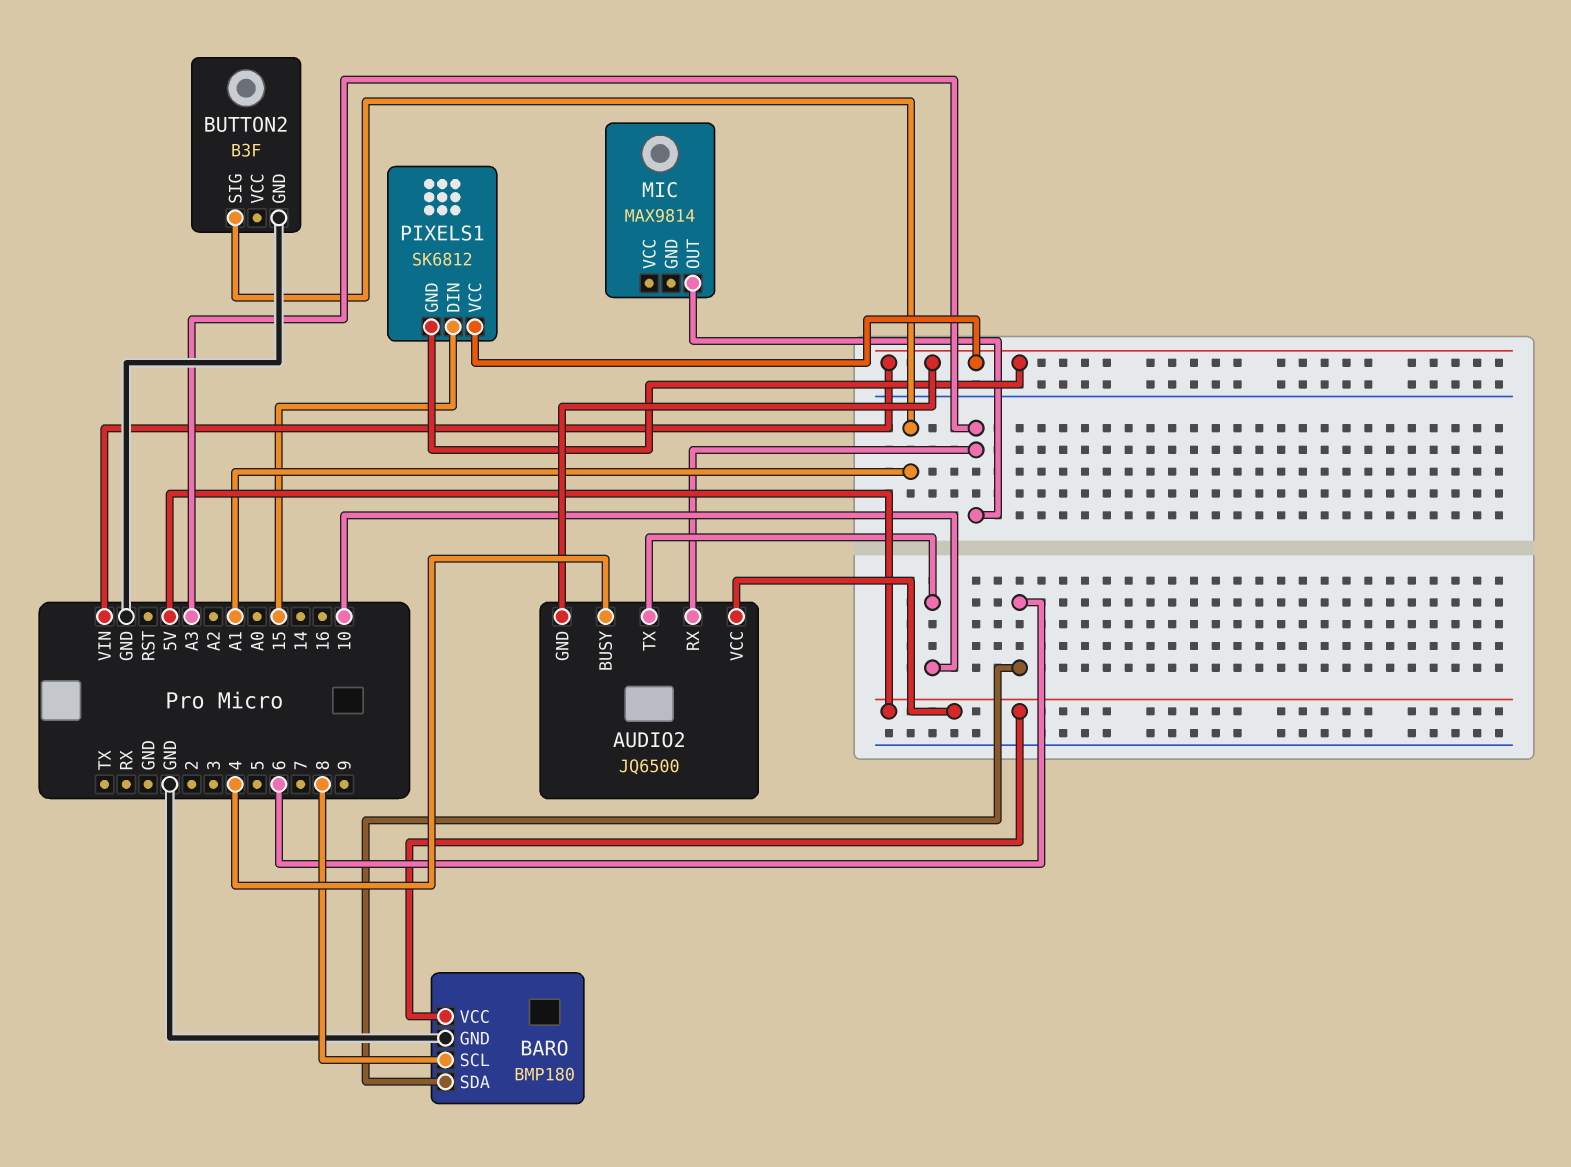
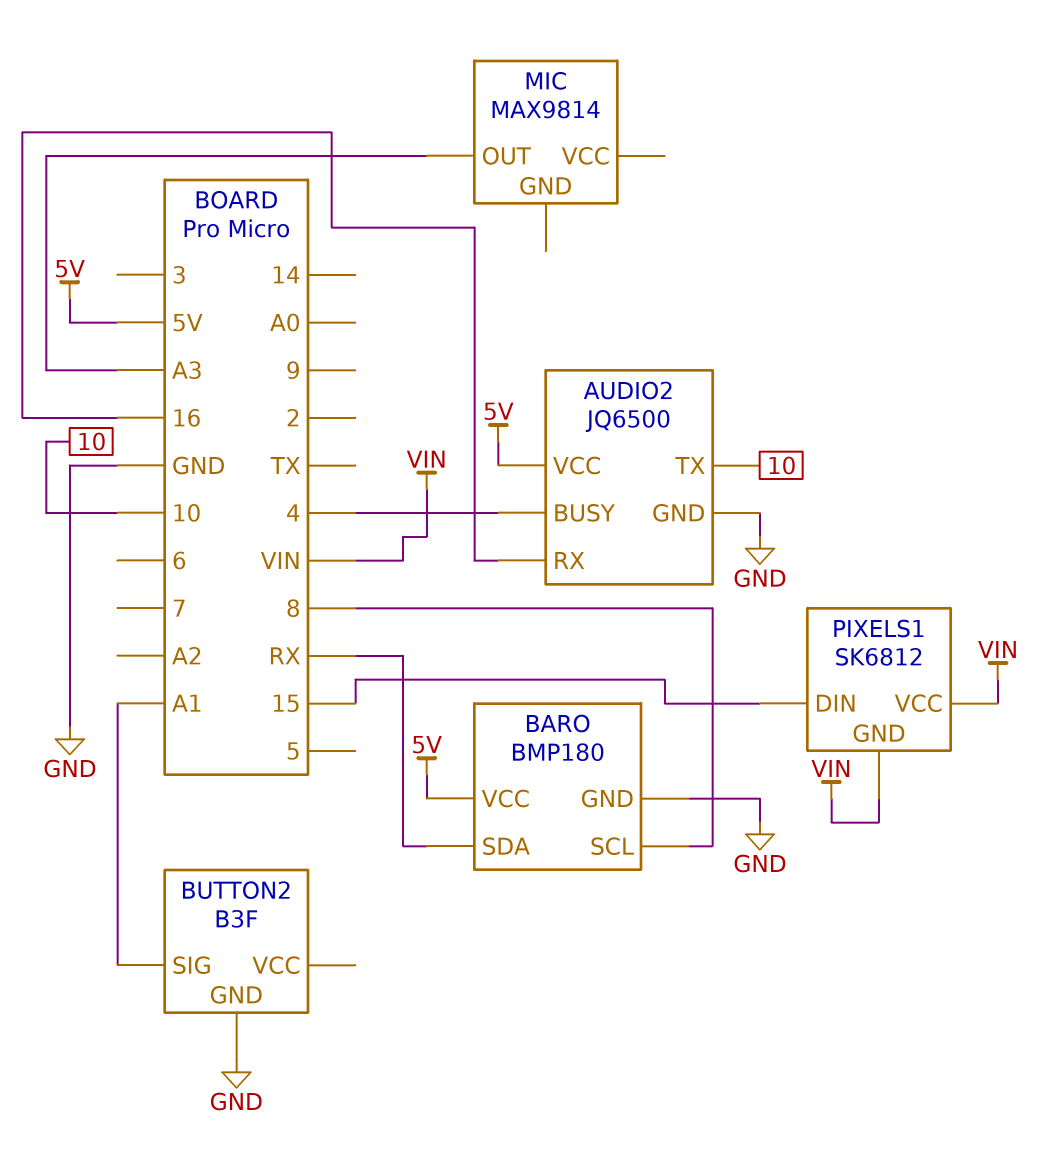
AUDIO2 pin GND: VIN -> GND
AUDIO2 pin RX: A3 -> 16
BARO pin SDA: 6 -> RX

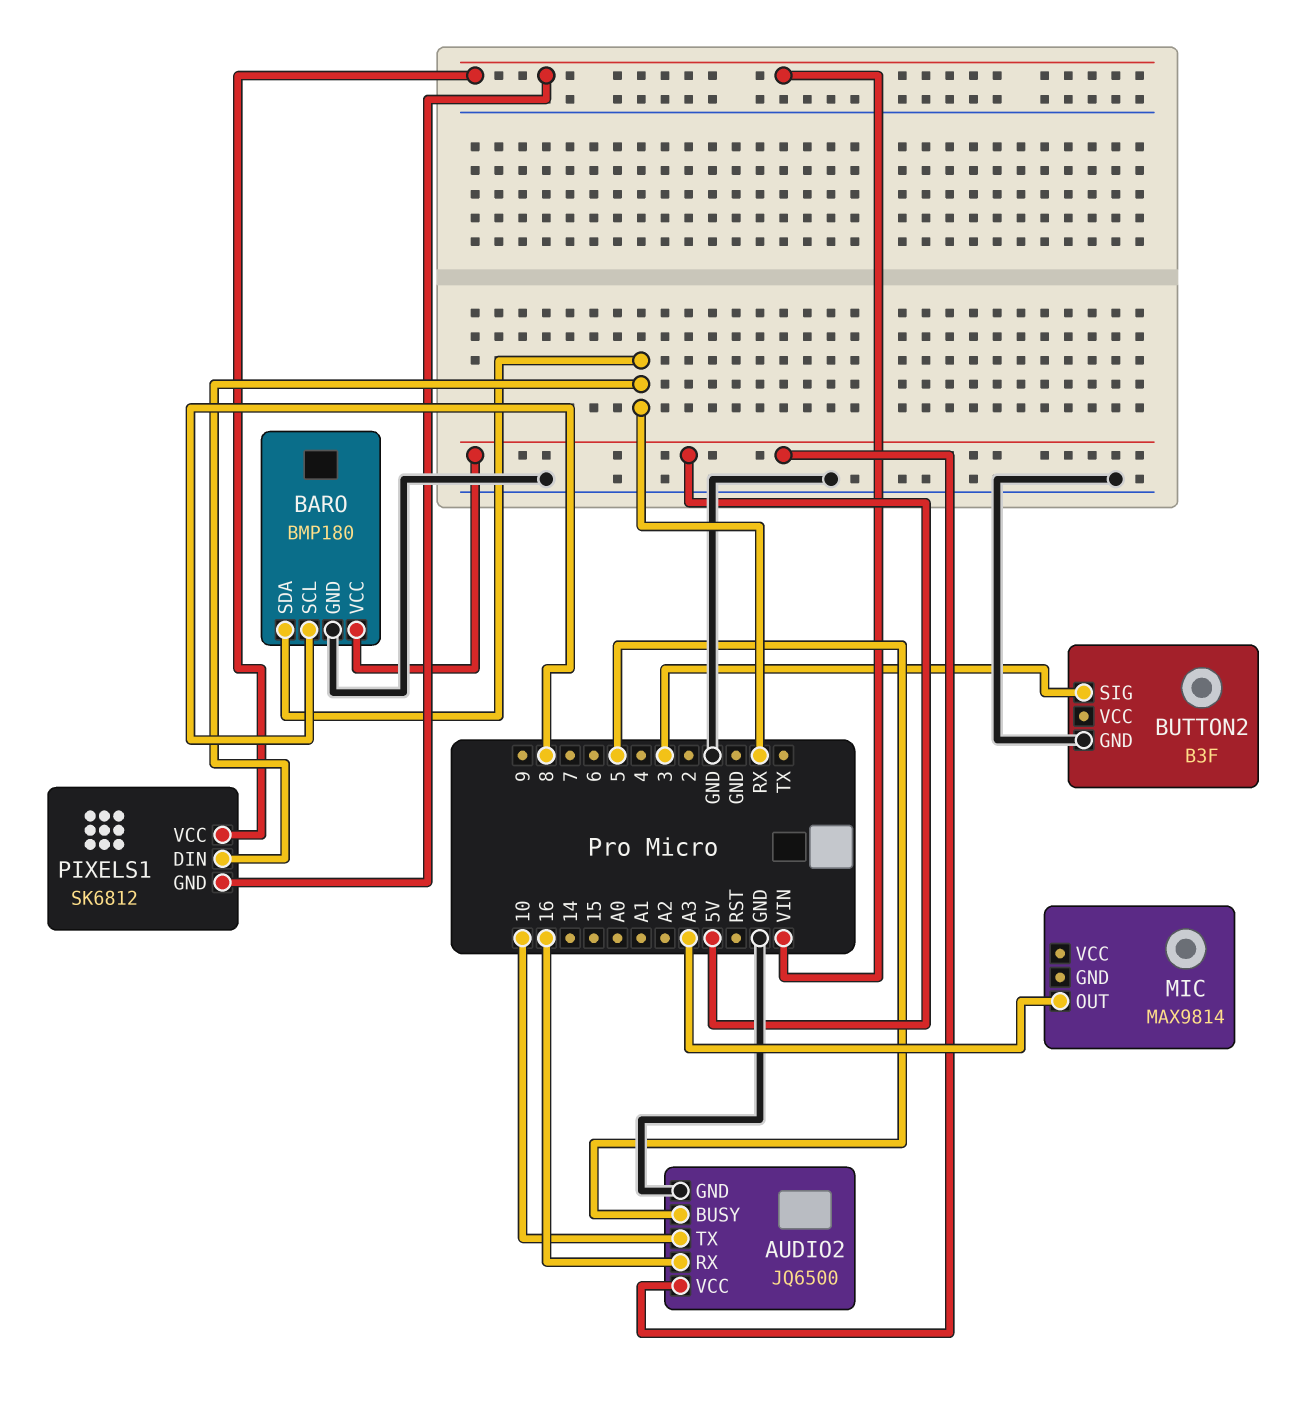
AUDIO2 pin BUSY: 4 -> 5
BUTTON2 pin SIG: A1 -> 3
PIXELS1 pin DIN: 15 -> RX

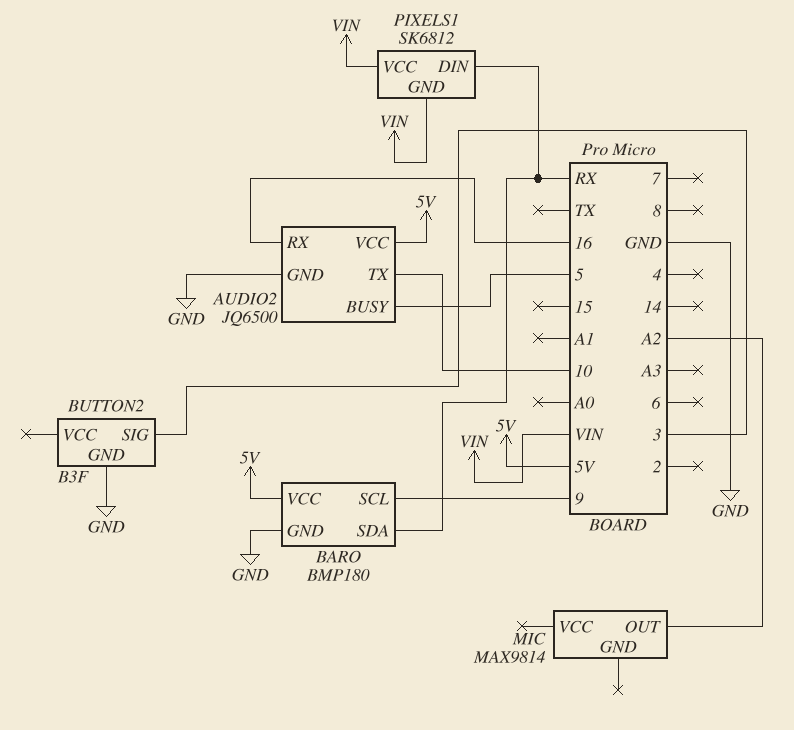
BARO pin SCL: 8 -> 9
MIC pin OUT: A3 -> A2

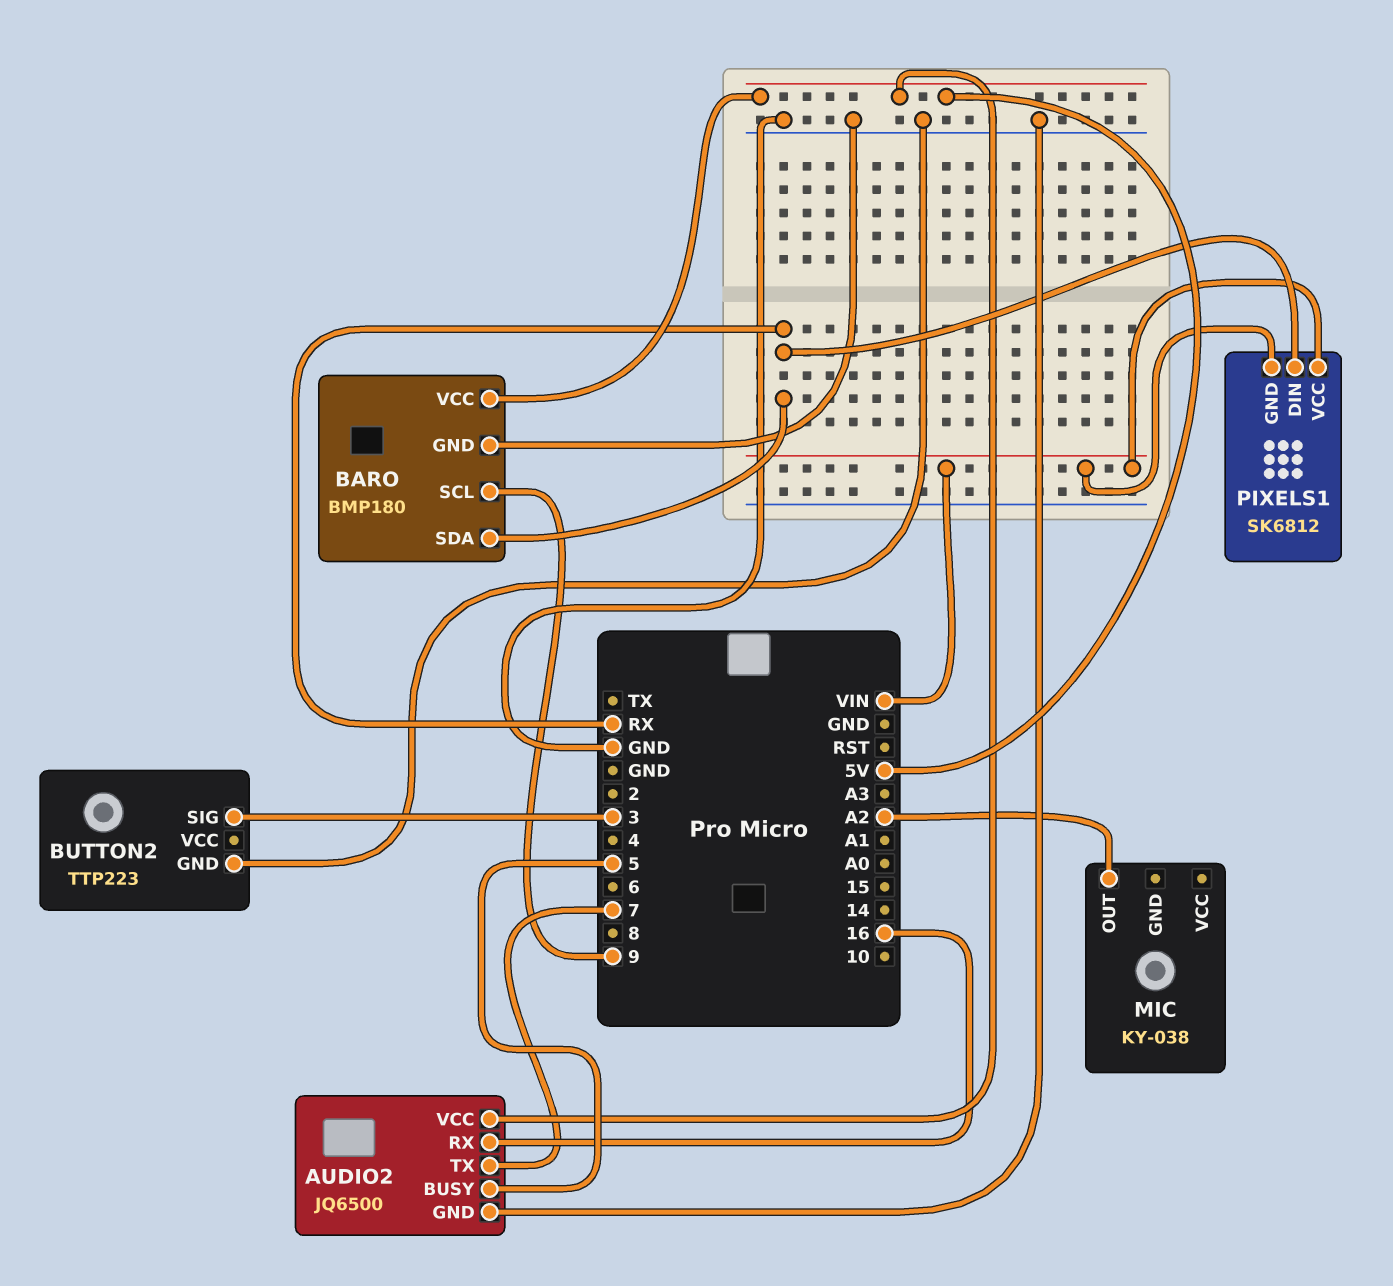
AUDIO2 pin TX: 10 -> 7
BUTTON2: B3F -> TTP223
MIC: MAX9814 -> KY-038

